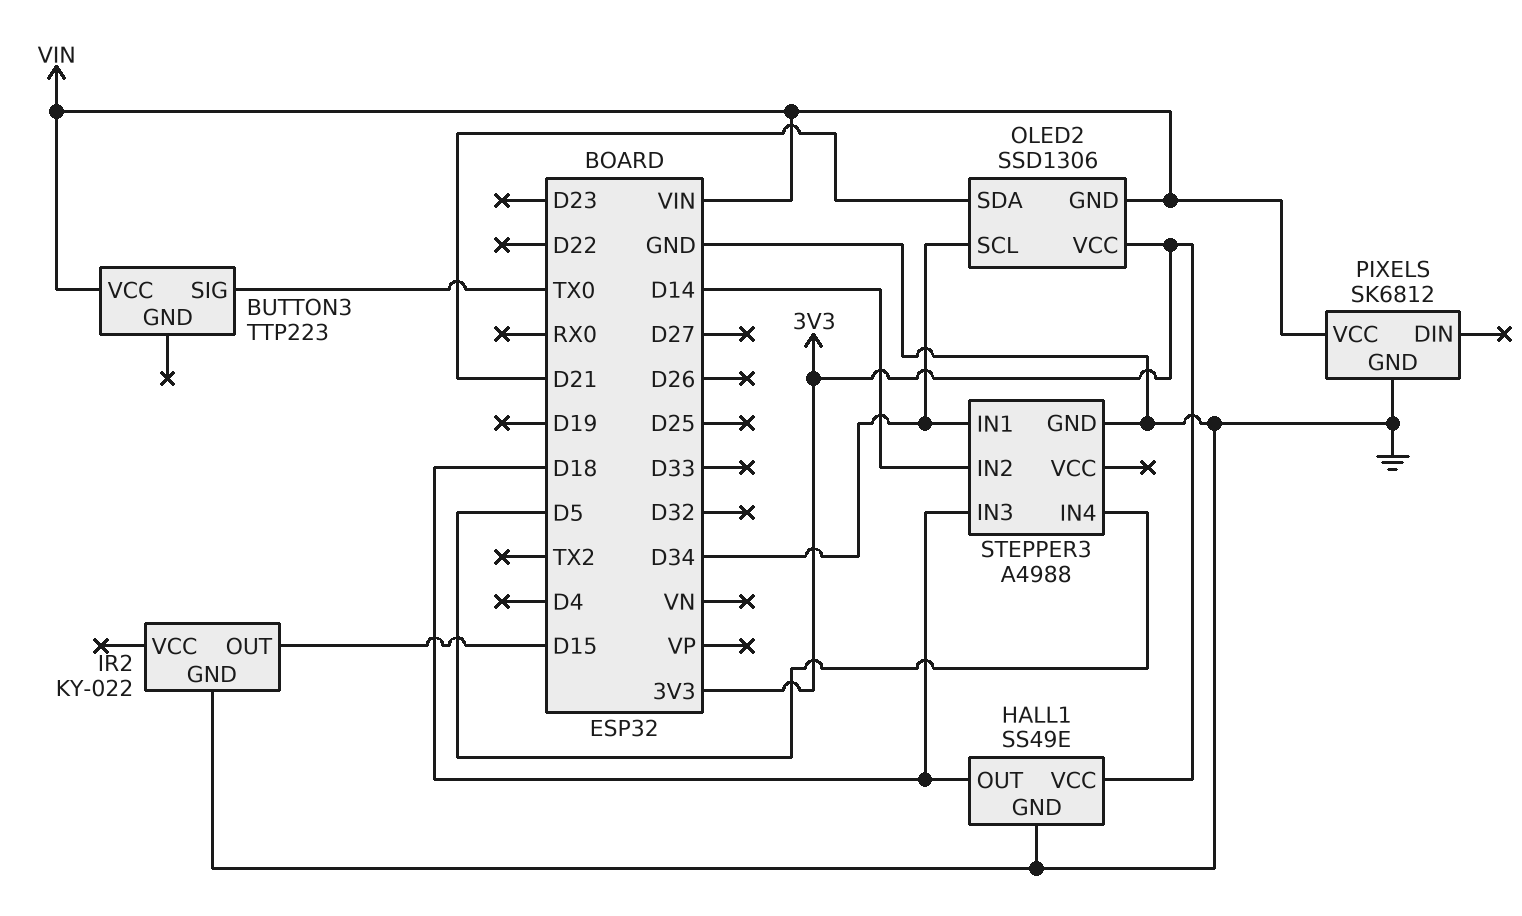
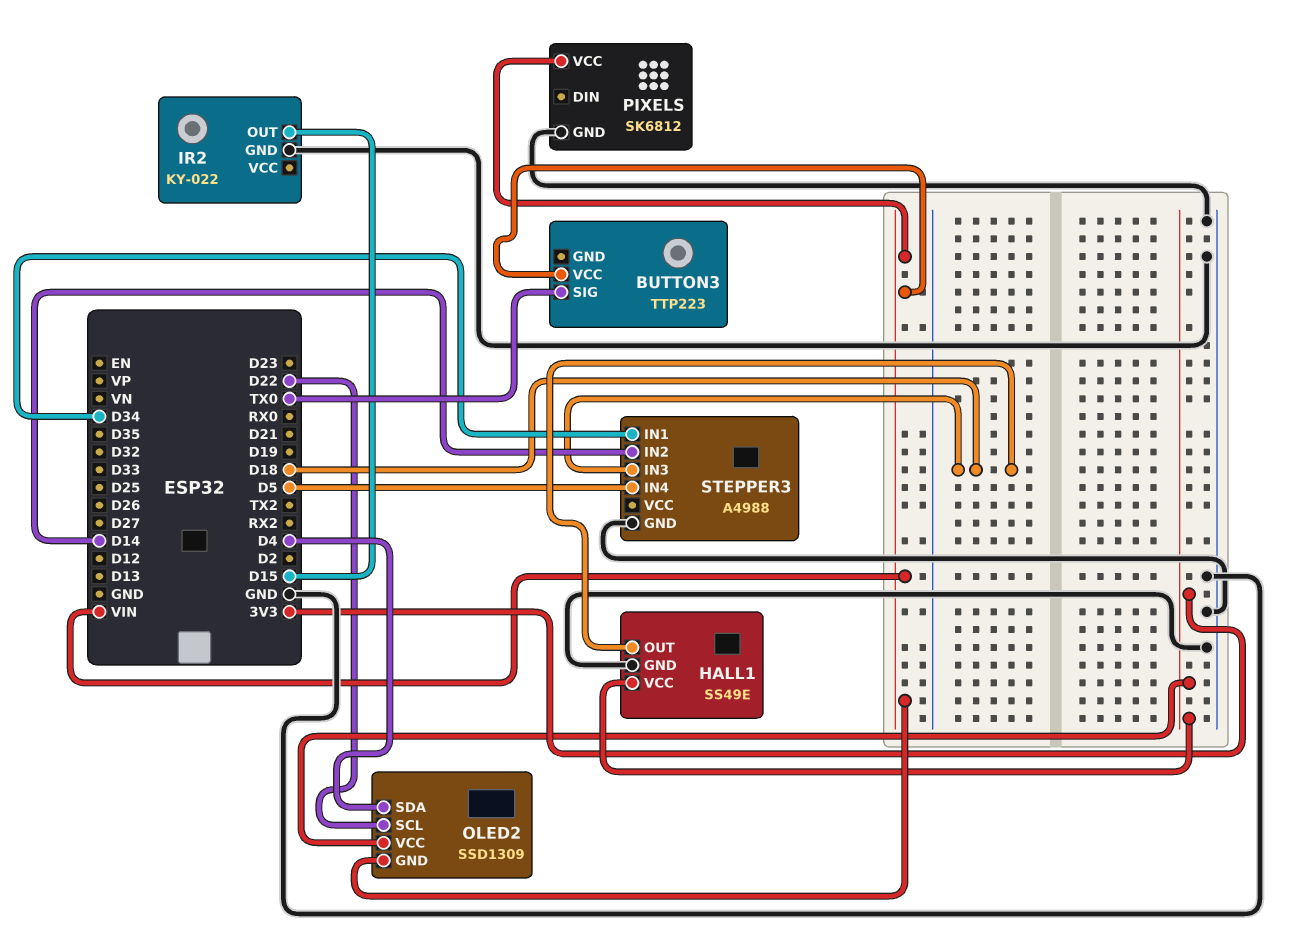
OLED2: SSD1306 -> SSD1309
OLED2 pin SCL: D34 -> D22
OLED2 pin SDA: D21 -> D4

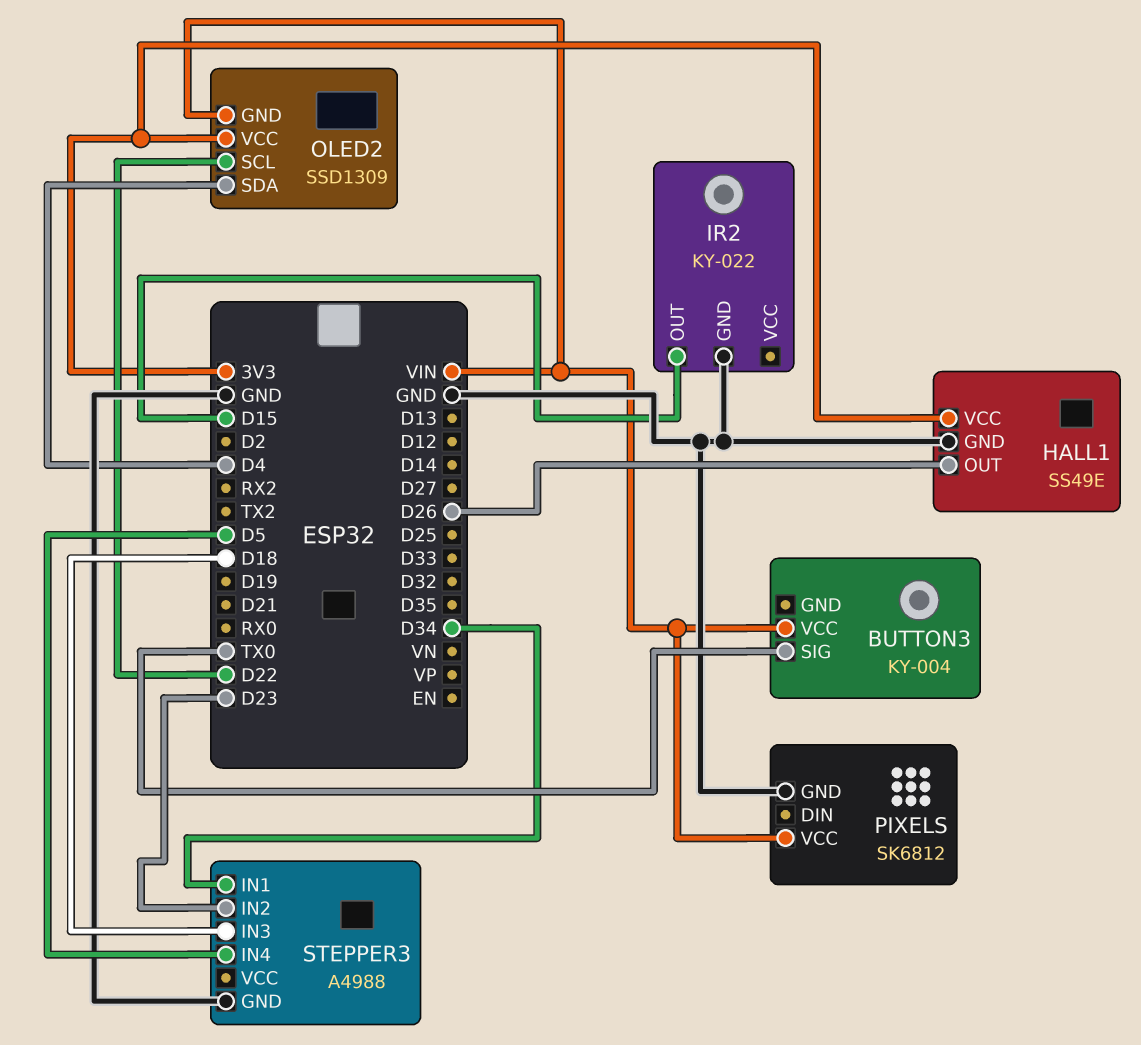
BUTTON3: TTP223 -> KY-004
HALL1 pin OUT: D18 -> D26
STEPPER3 pin IN2: D14 -> D23

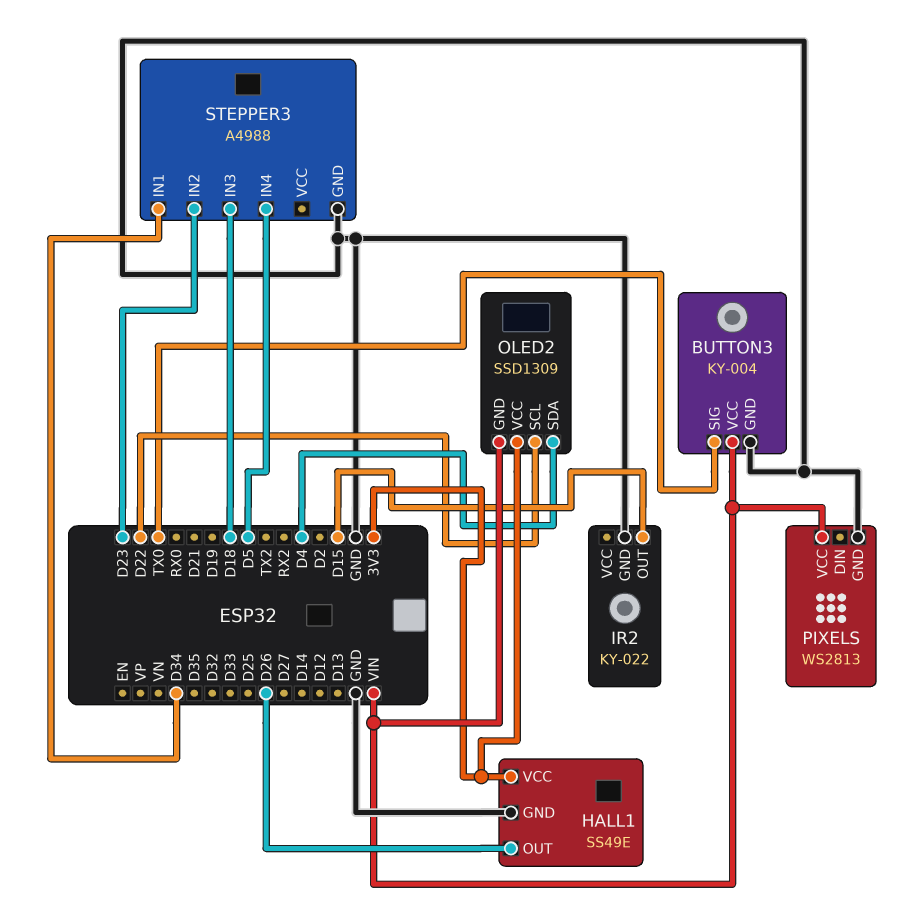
BUTTON3 pin GND: none -> GND
PIXELS: SK6812 -> WS2813

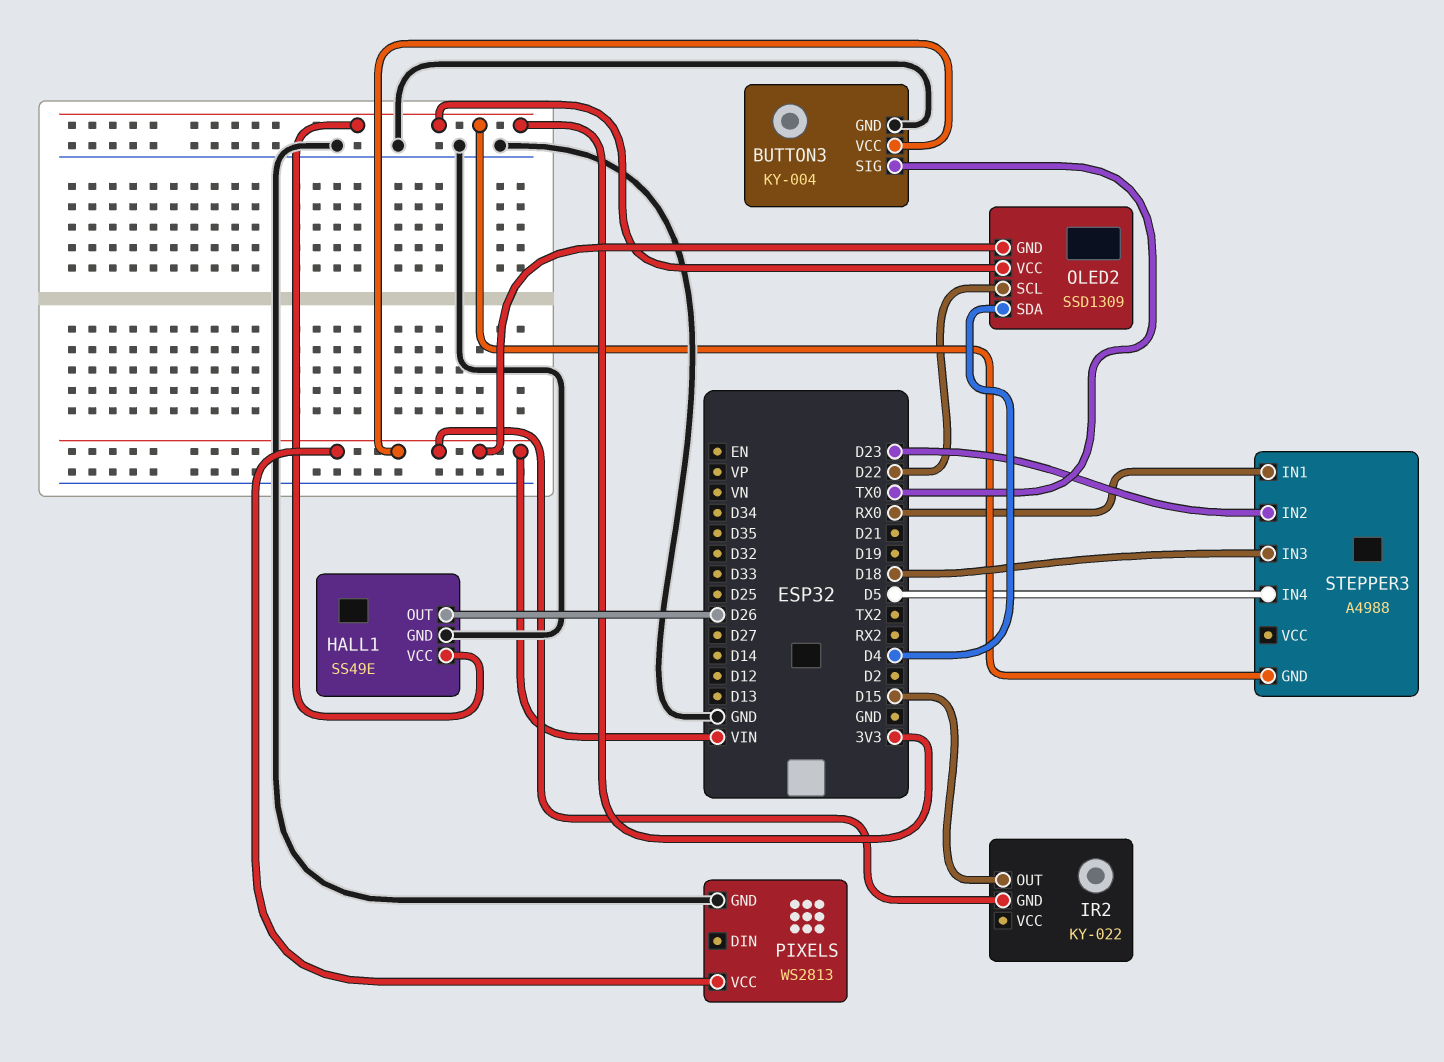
IR2 pin GND: GND -> VIN
STEPPER3 pin GND: GND -> 3V3
STEPPER3 pin IN1: D34 -> RX0

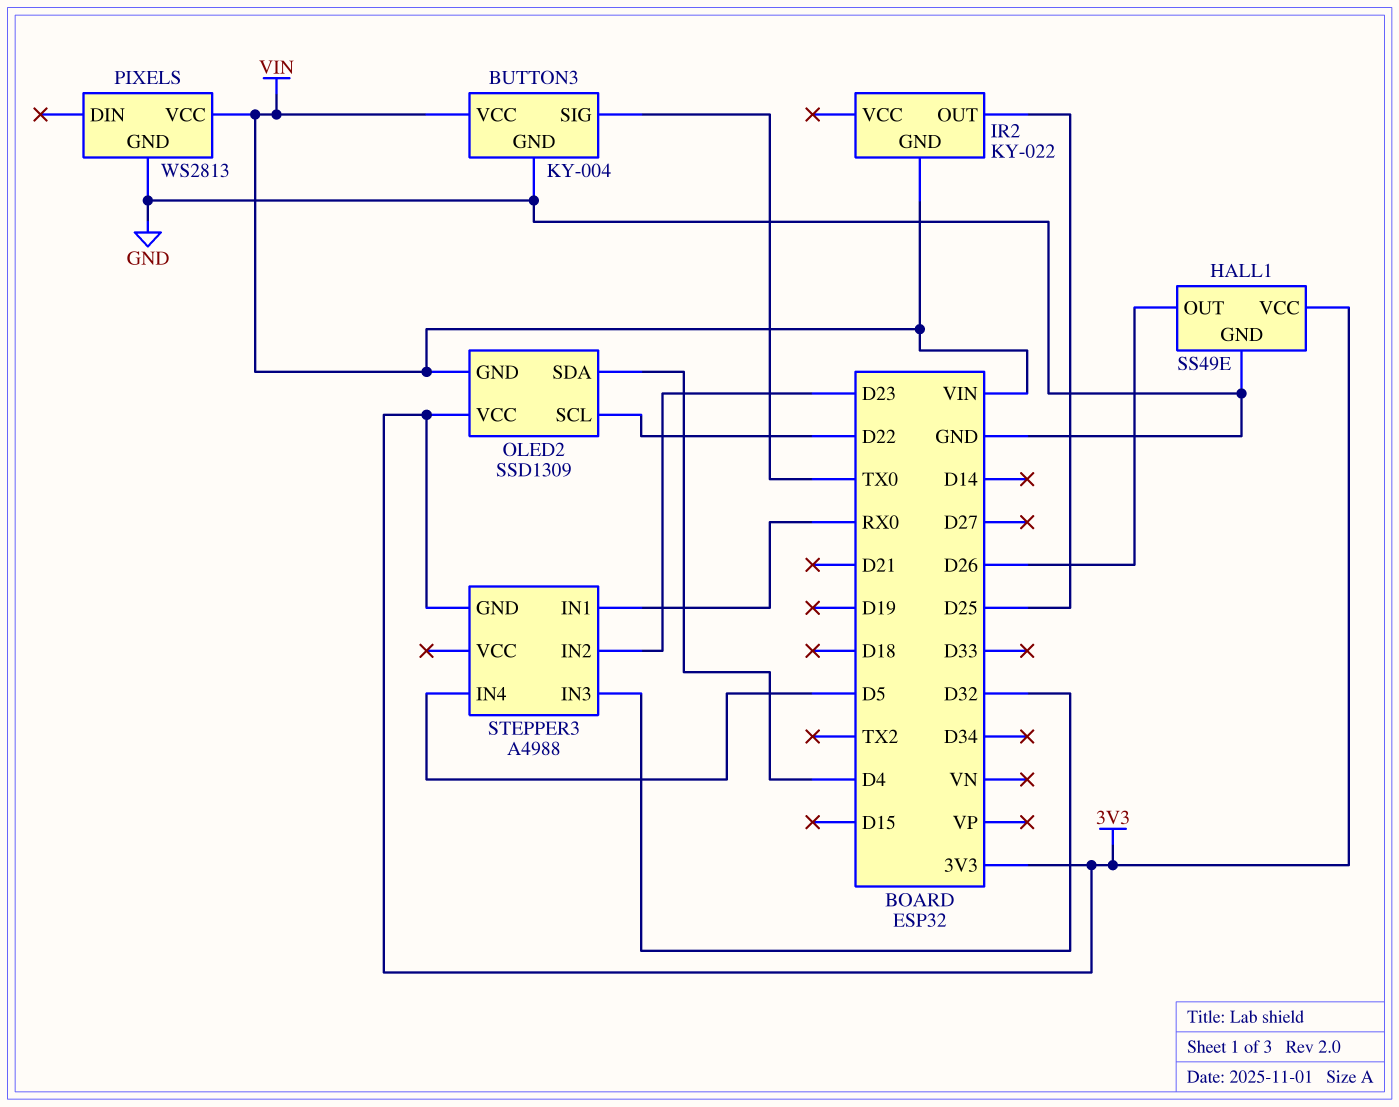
IR2 pin OUT: D15 -> D25
STEPPER3 pin IN3: D18 -> D32

